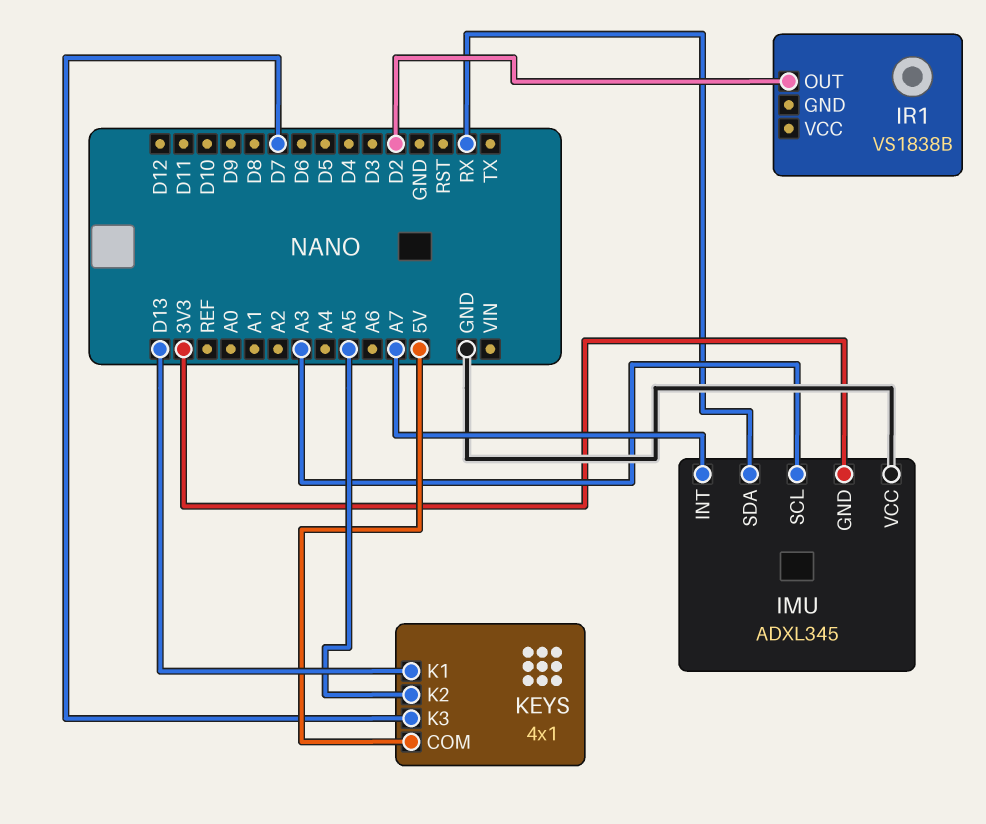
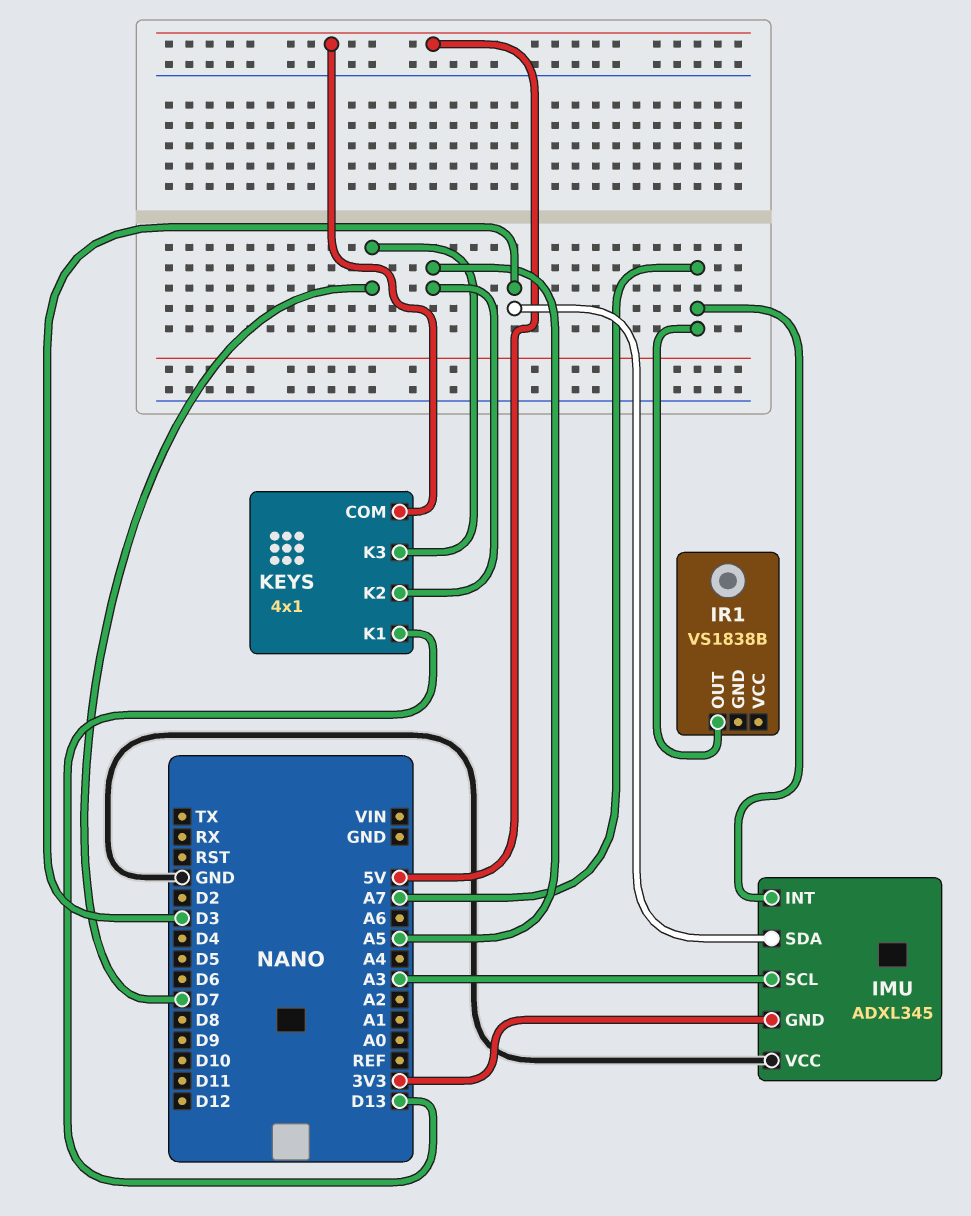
IMU pin SDA: RX -> D3
IR1 pin OUT: D2 -> A7

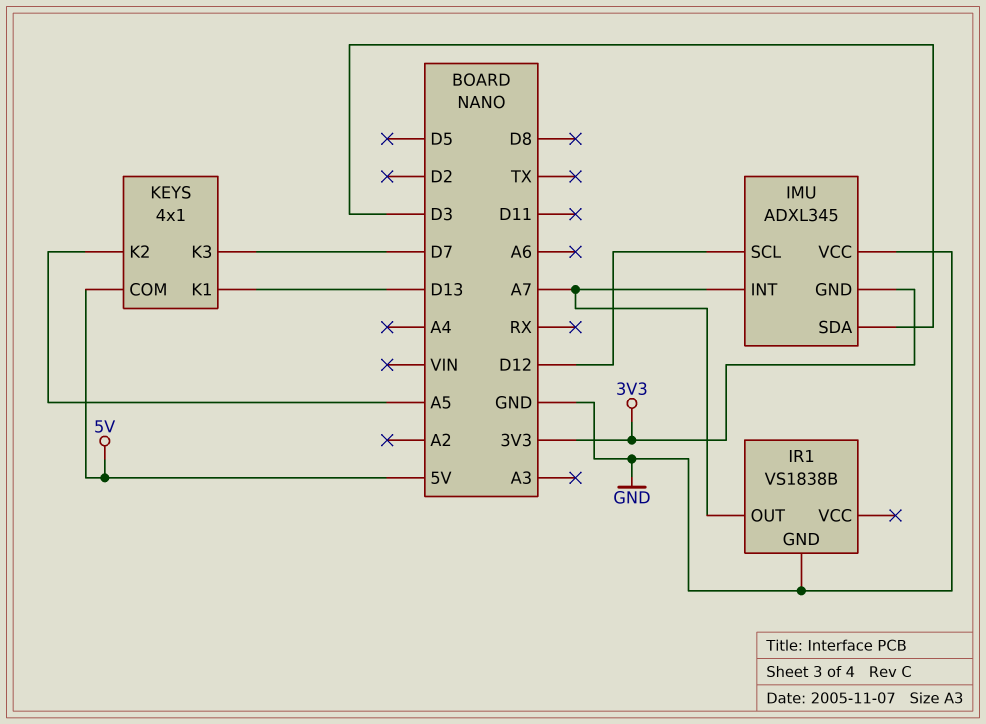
IMU pin SCL: A3 -> D12
IR1 pin GND: none -> GND

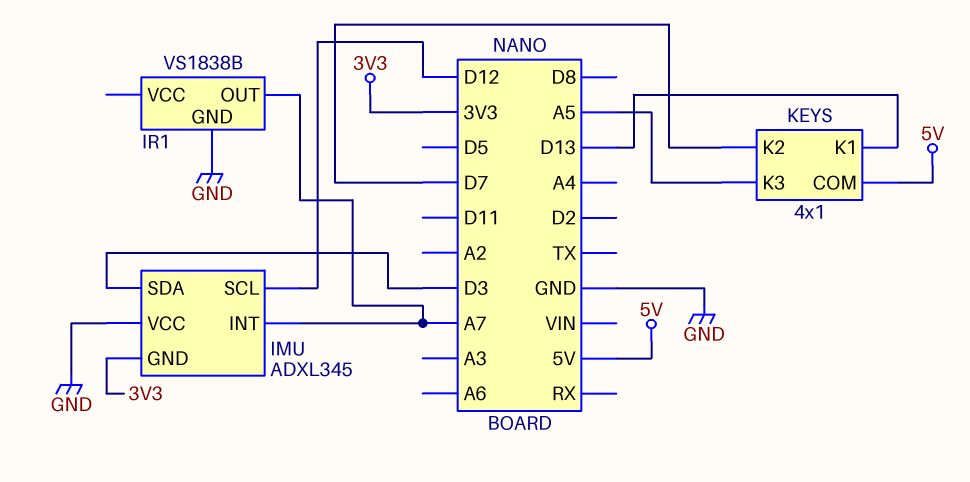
KEYS pin K2: A5 -> D7
KEYS pin K3: D7 -> A5

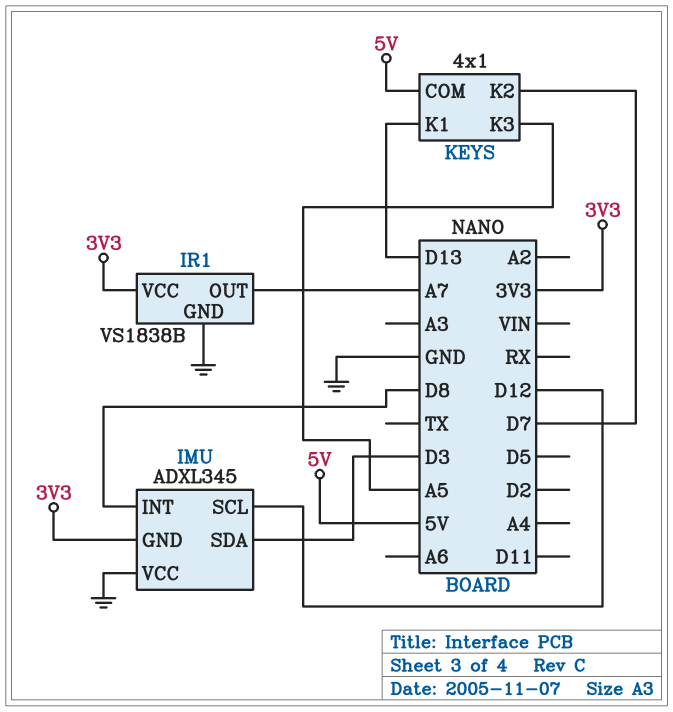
IMU pin INT: A7 -> D8
IR1 pin VCC: none -> 3V3

